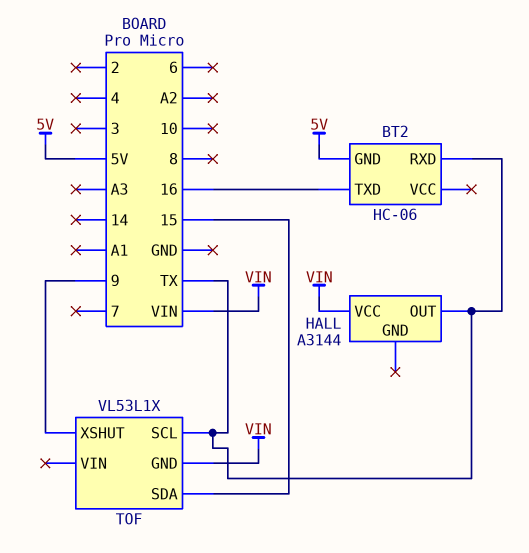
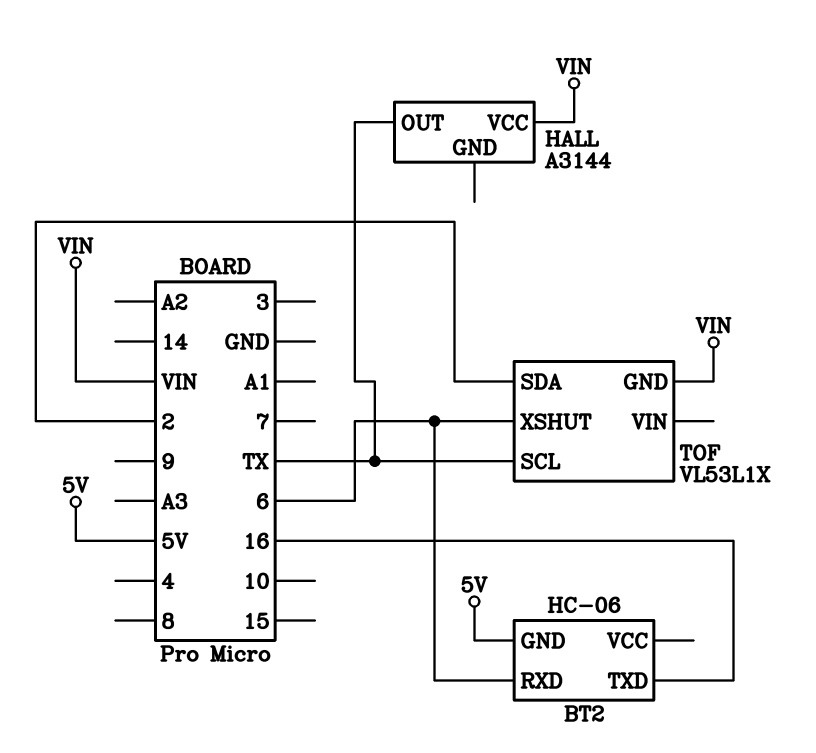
BT2 pin RXD: TX -> 6
TOF pin SDA: 15 -> 2
TOF pin XSHUT: 9 -> 6

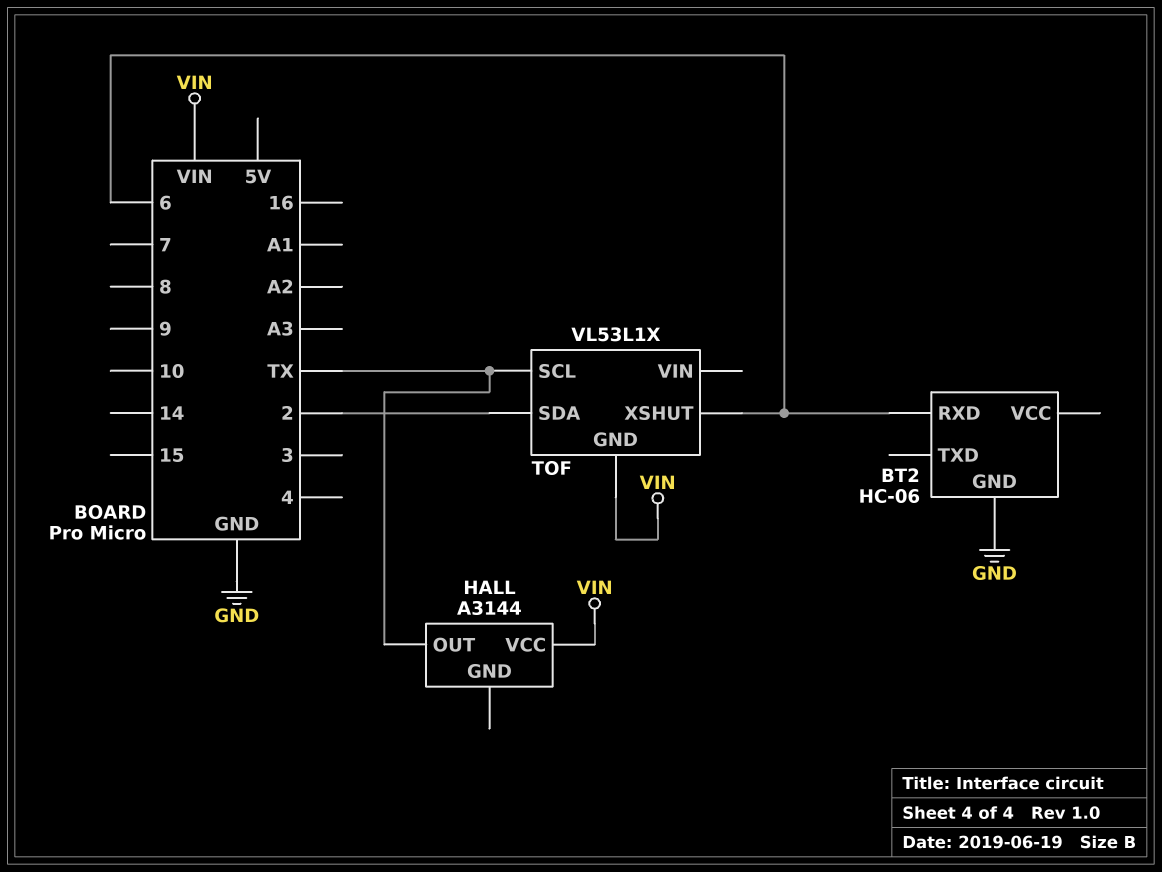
BT2 pin GND: 5V -> GND
BT2 pin TXD: 16 -> none

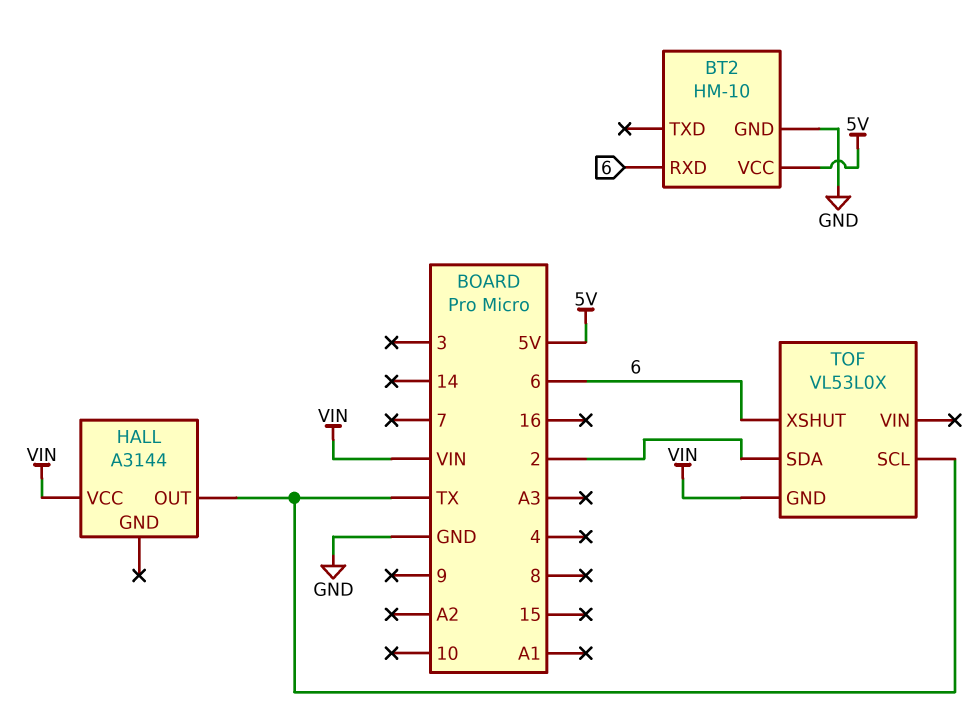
BT2: HC-06 -> HM-10
BT2 pin VCC: none -> 5V
TOF: VL53L1X -> VL53L0X

